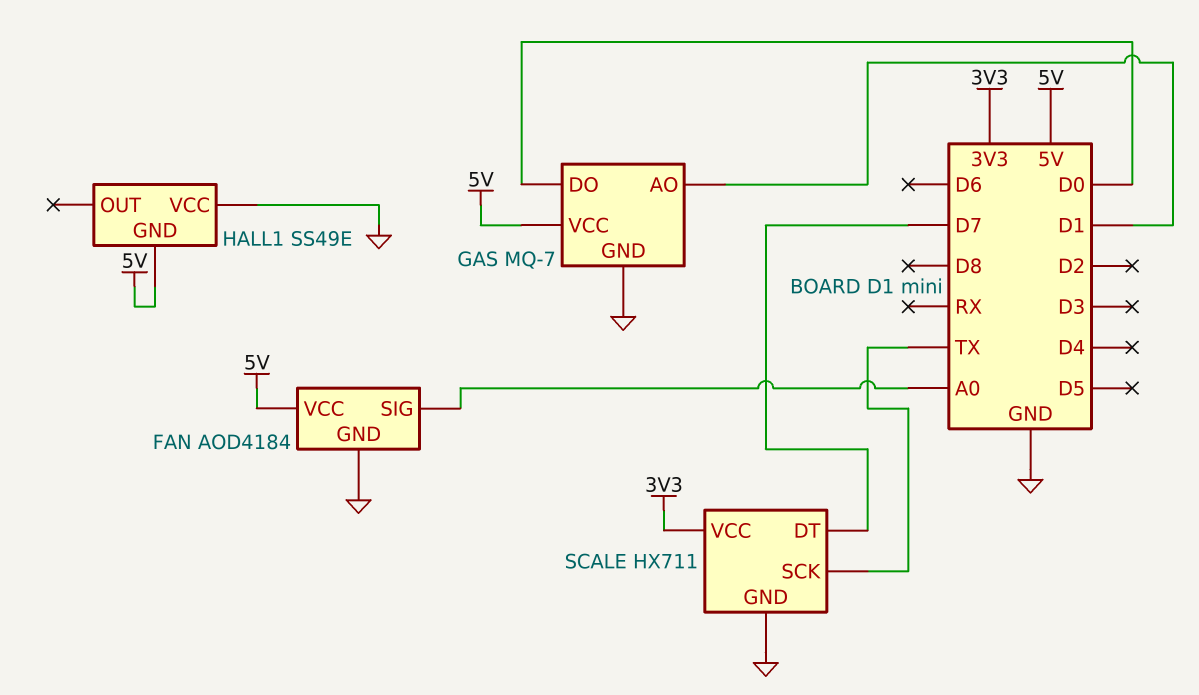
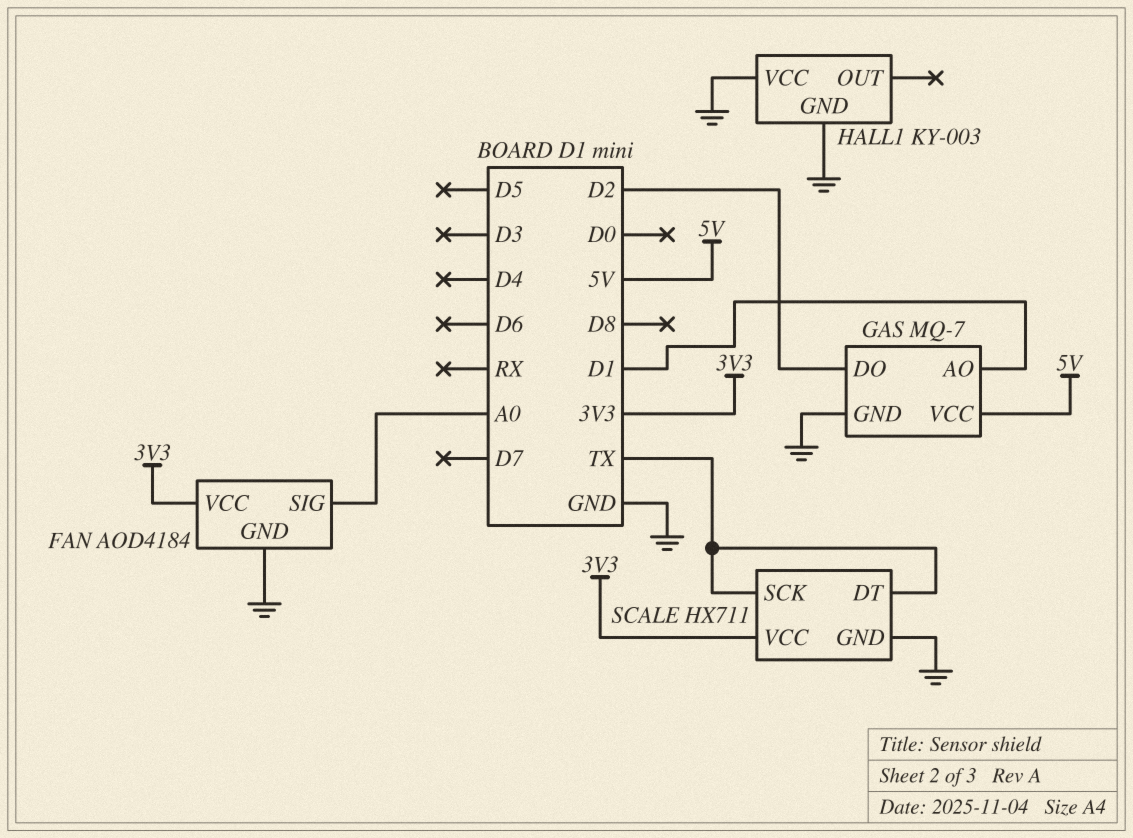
FAN pin VCC: 5V -> 3V3
GAS pin DO: D0 -> D2
HALL1: SS49E -> KY-003
HALL1 pin GND: 5V -> GND
SCALE pin DT: D7 -> TX

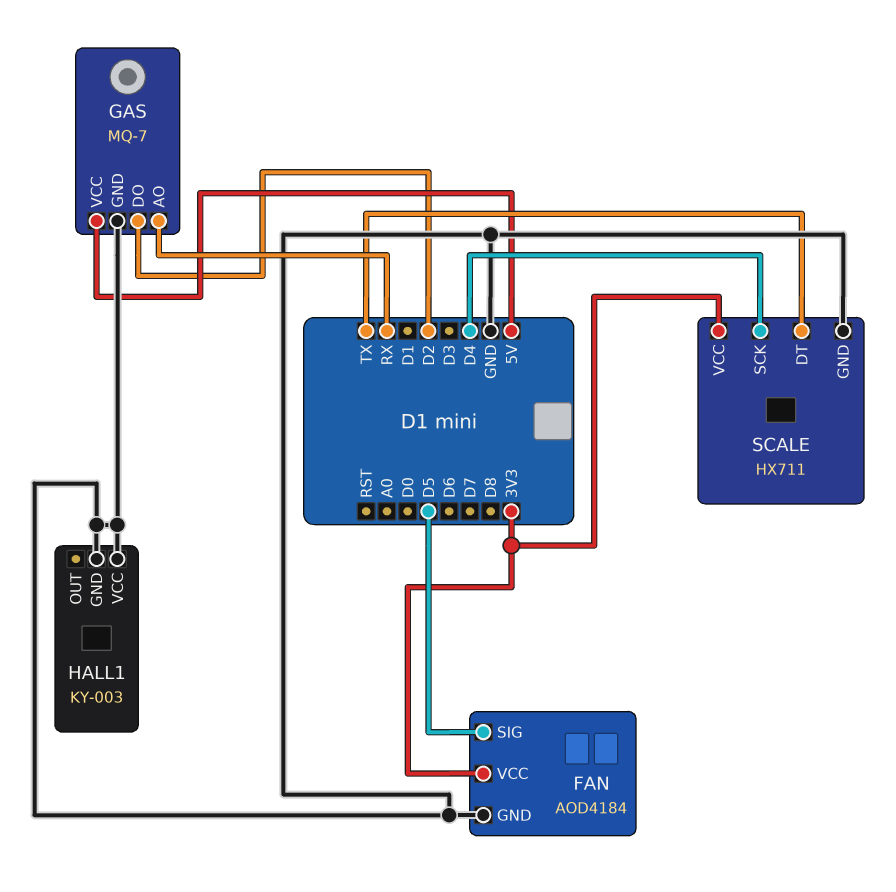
FAN pin SIG: A0 -> D5
GAS pin AO: D1 -> RX
SCALE pin SCK: TX -> D4

